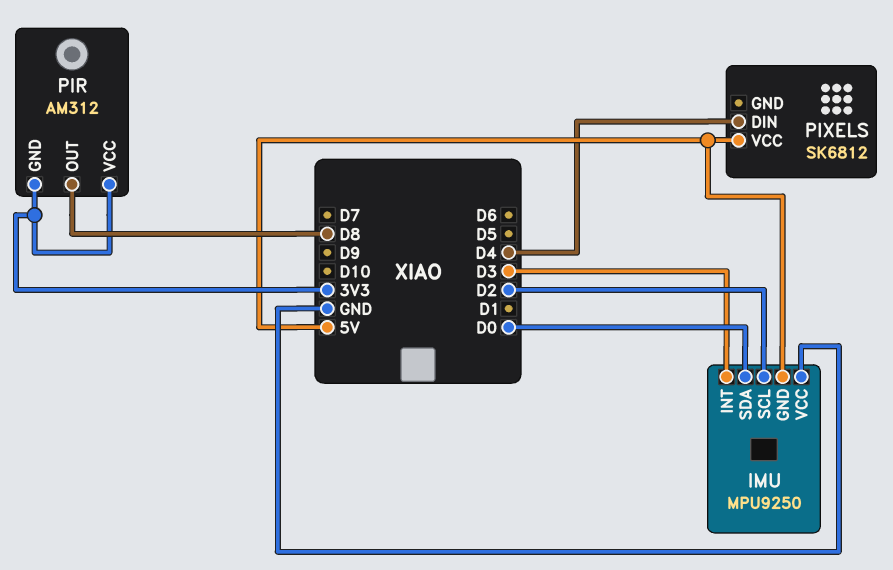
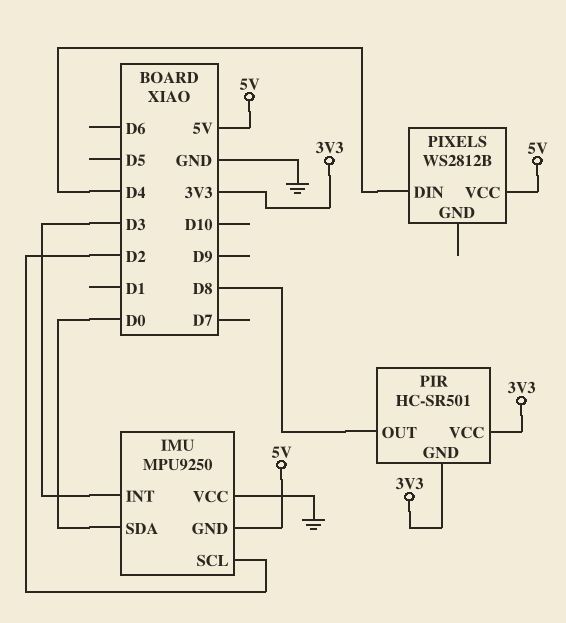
PIR: AM312 -> HC-SR501
PIXELS: SK6812 -> WS2812B

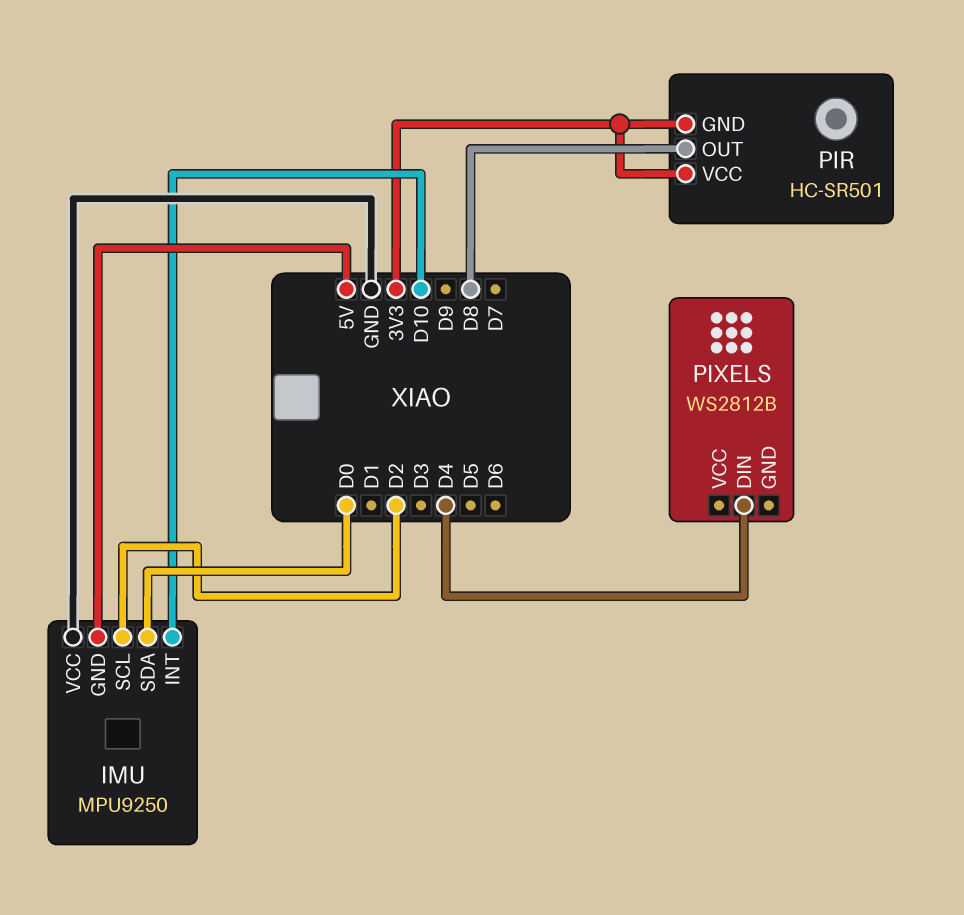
IMU pin INT: D3 -> D10
PIXELS pin VCC: 5V -> none

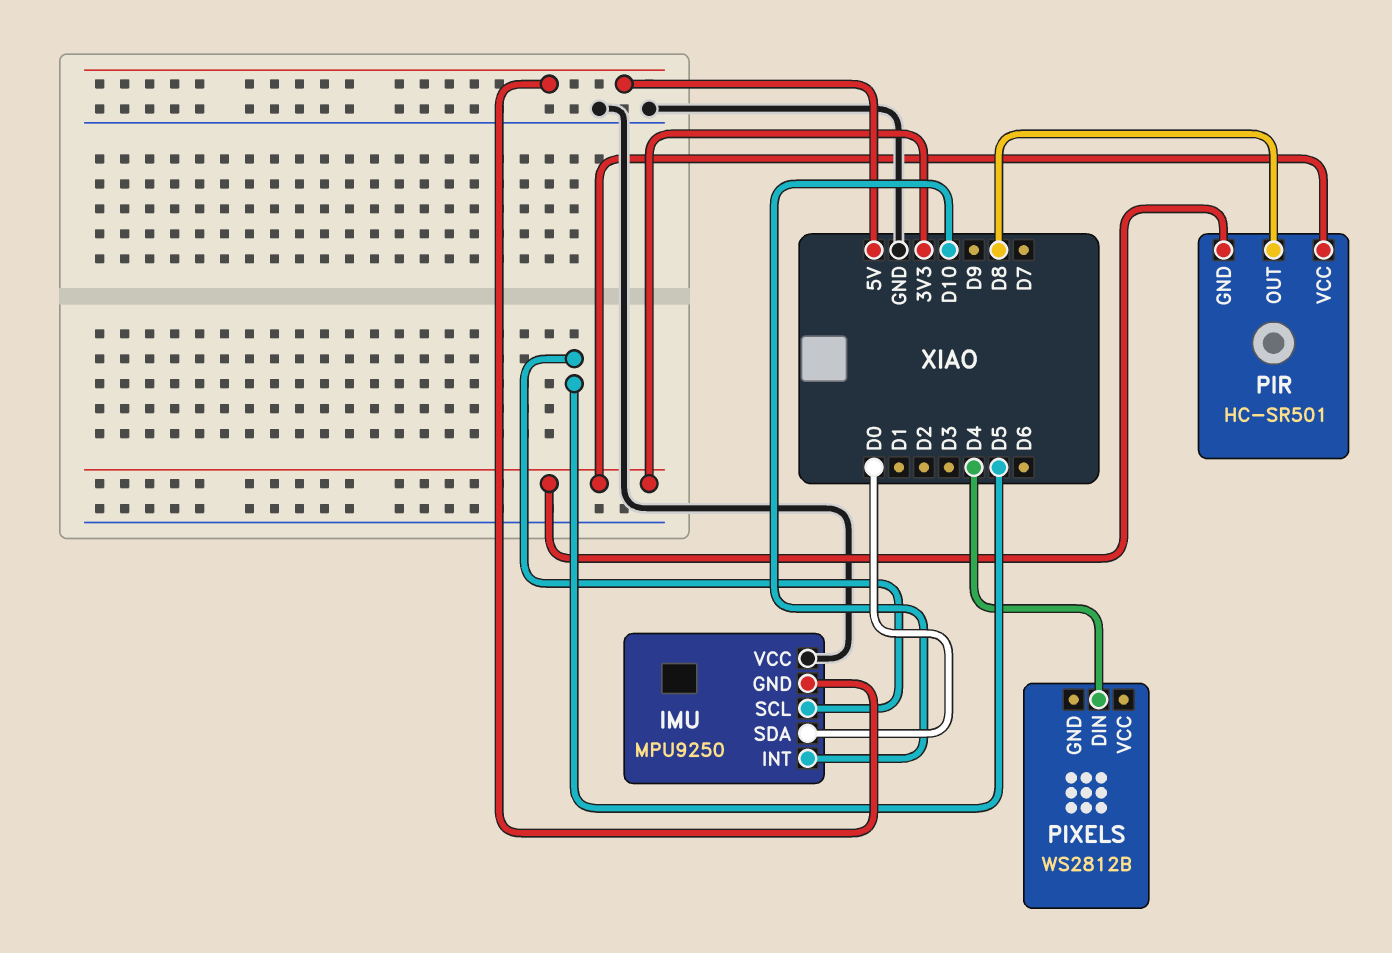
IMU pin SCL: D2 -> D5

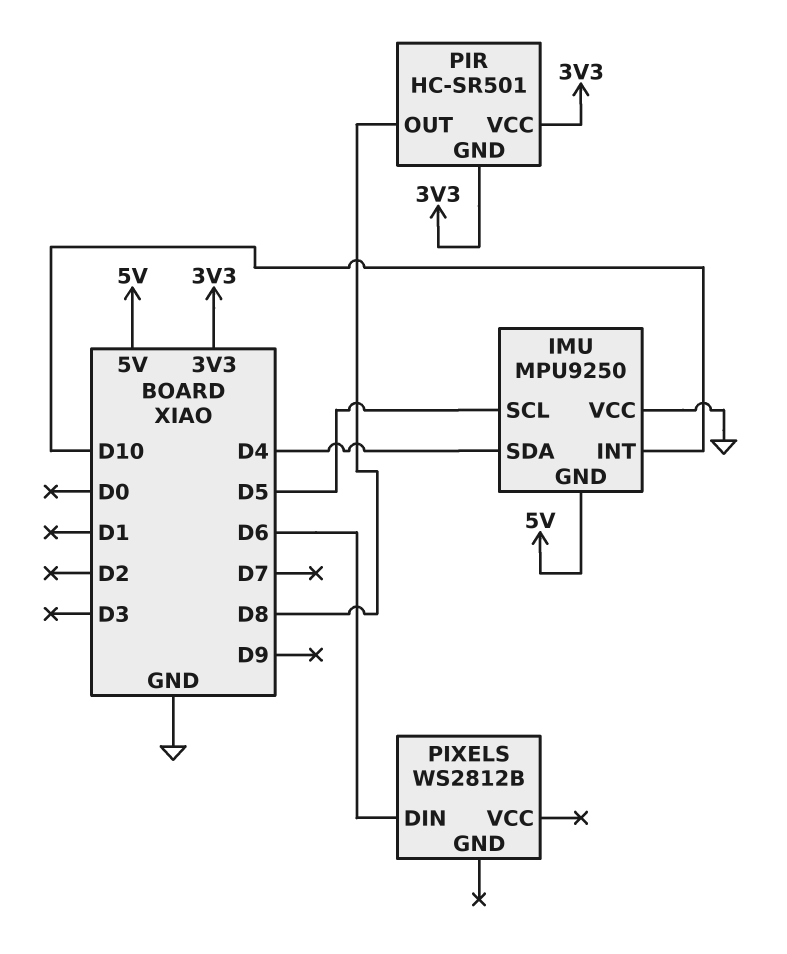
IMU pin SDA: D0 -> D4
PIXELS pin DIN: D4 -> D6

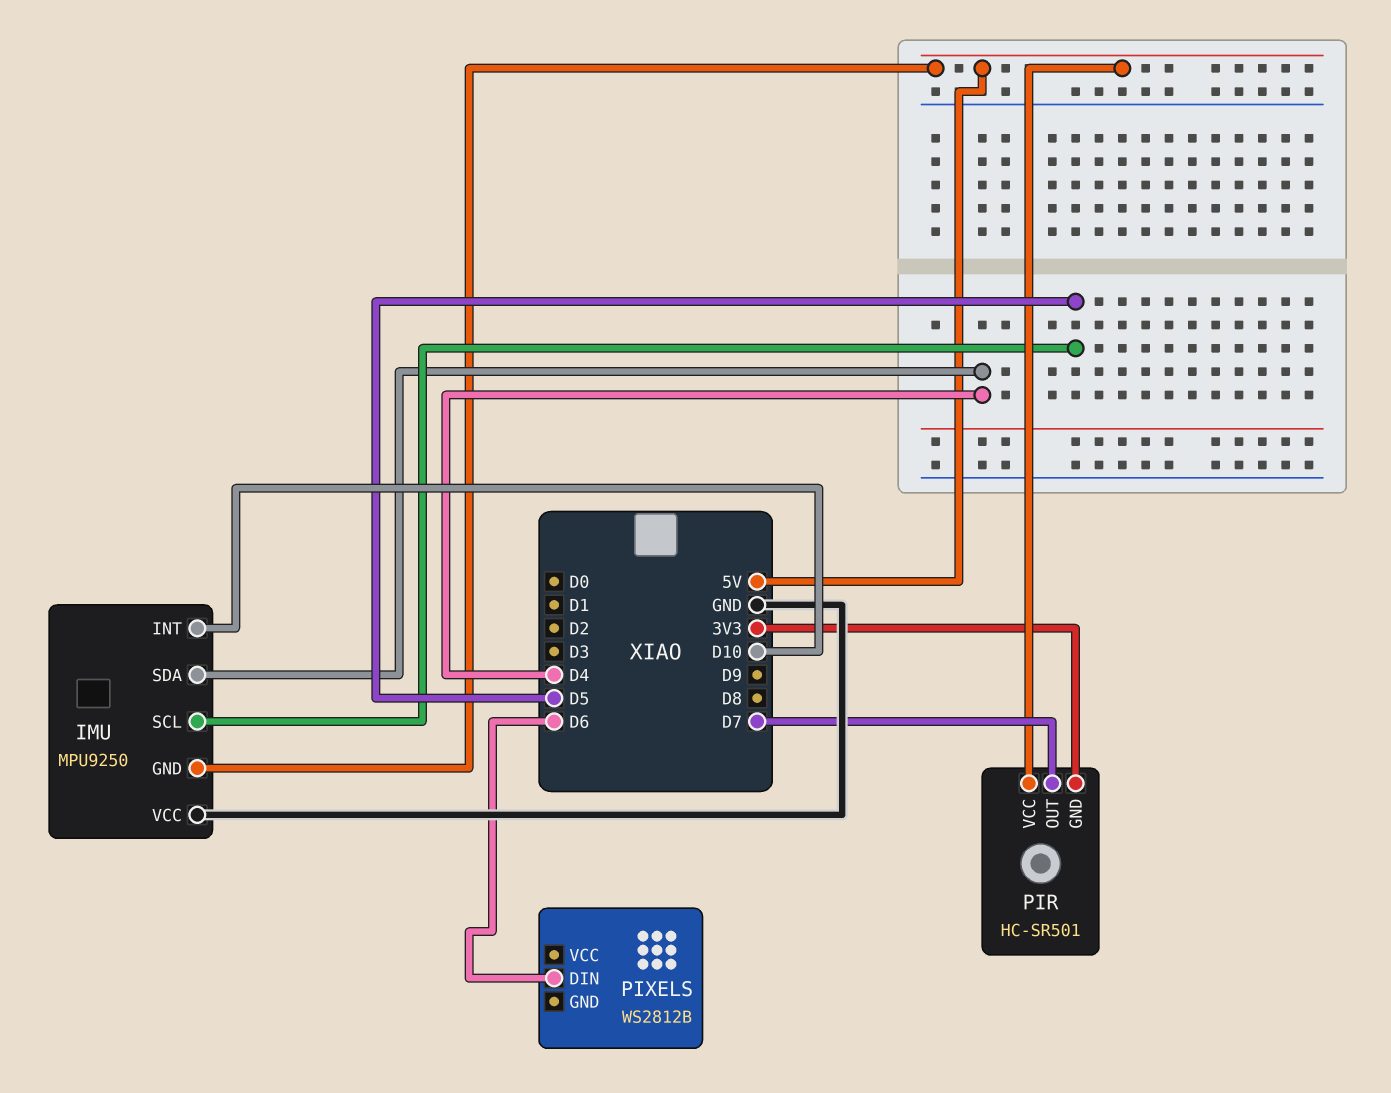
PIR pin OUT: D8 -> D7
PIR pin VCC: 3V3 -> 5V

